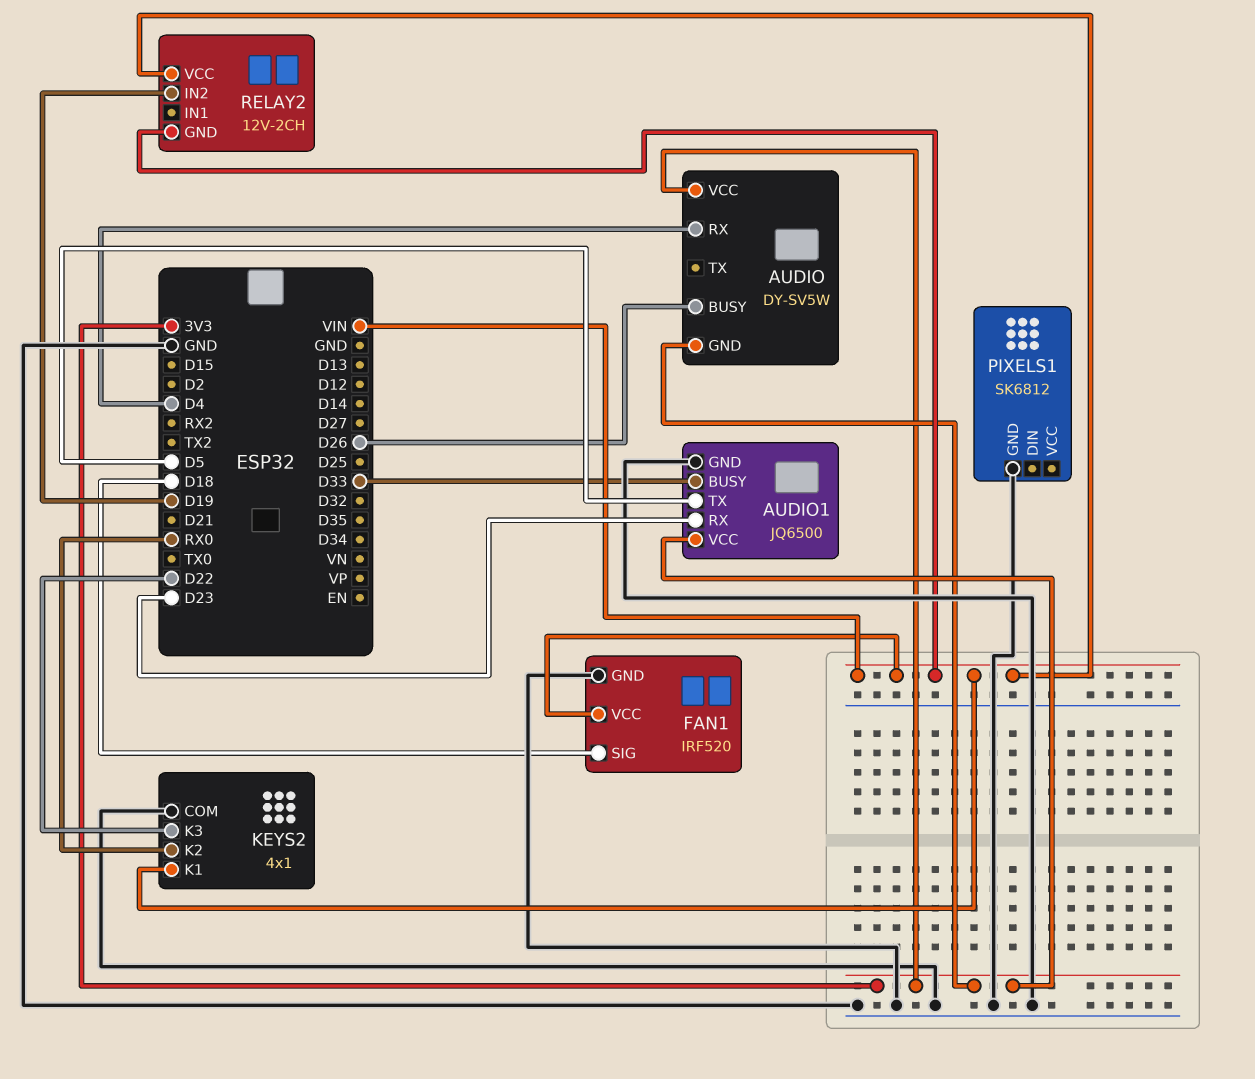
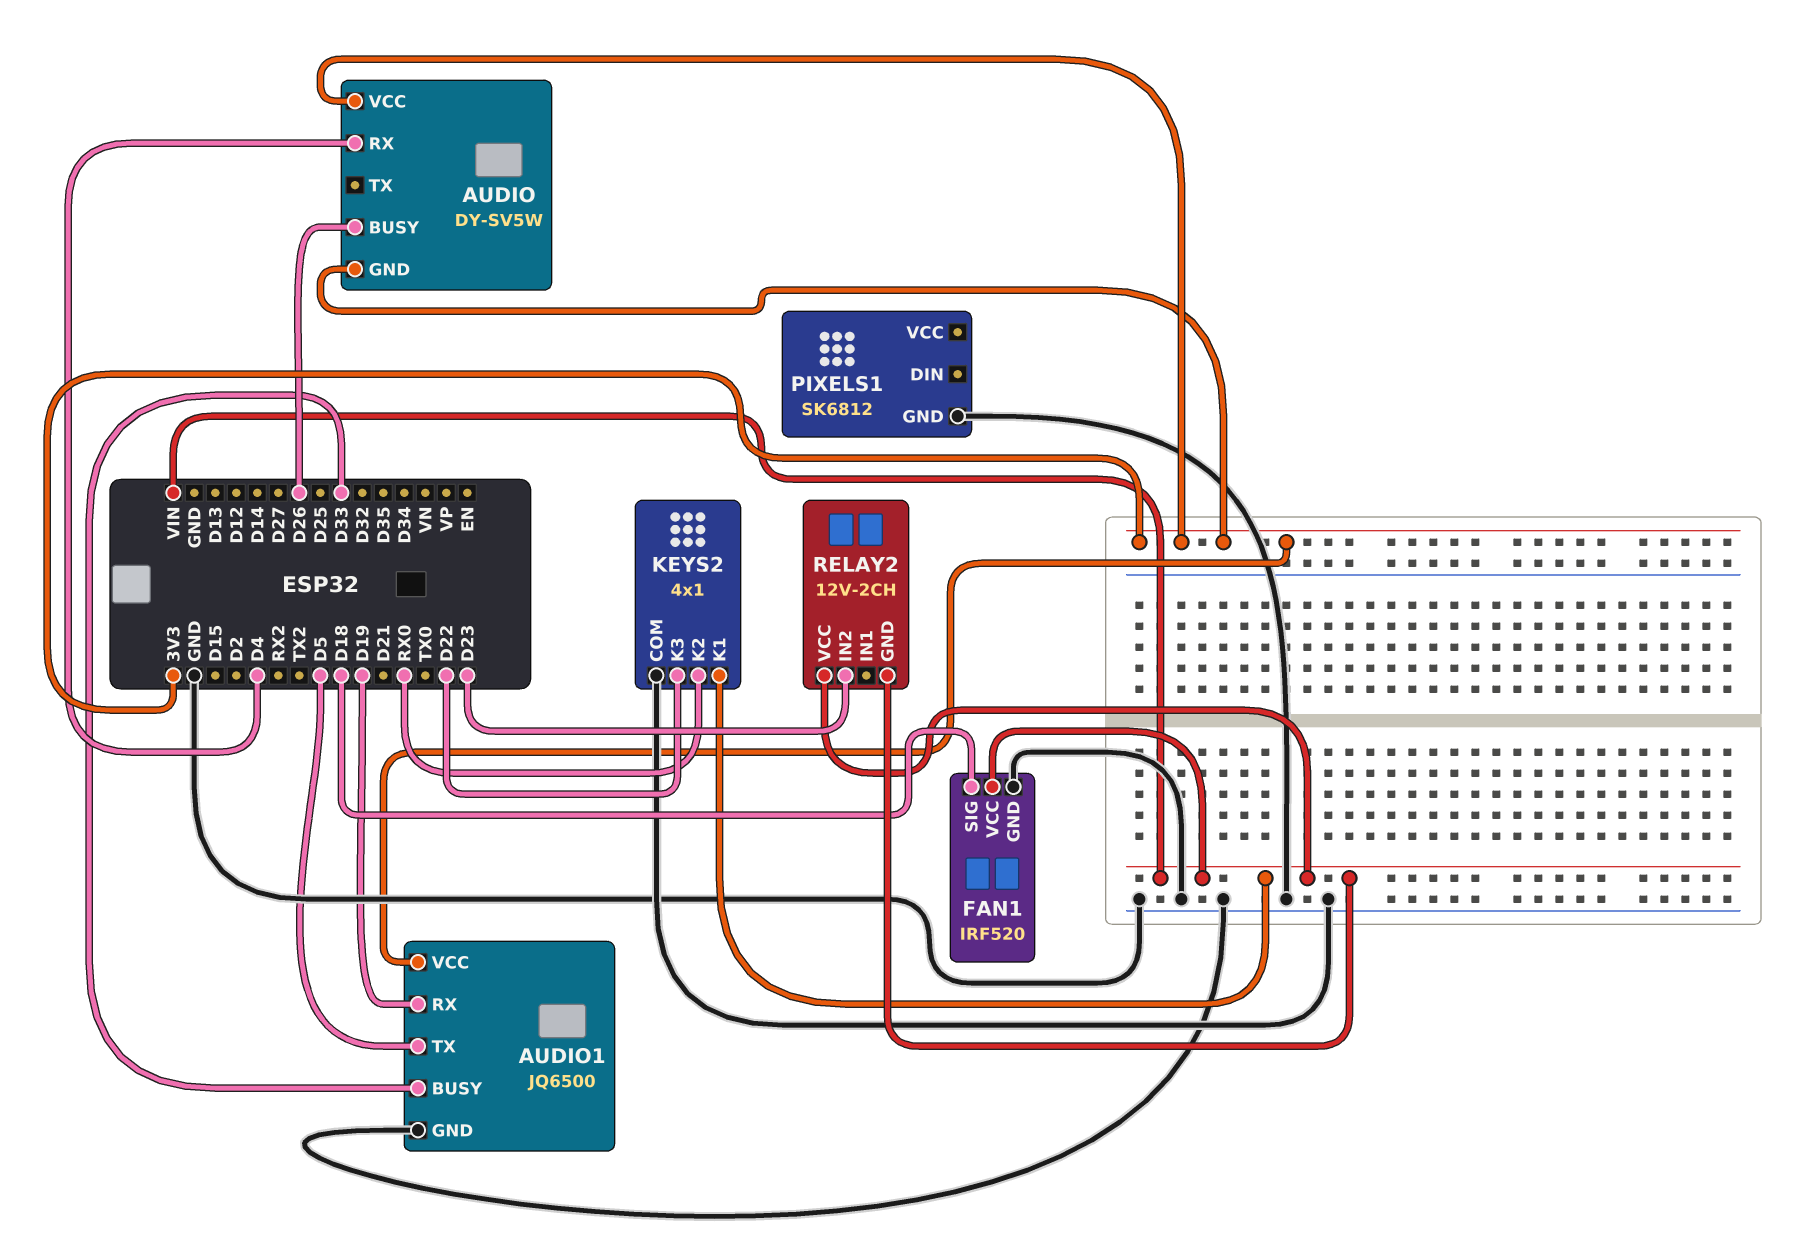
AUDIO1 pin RX: D23 -> D19
RELAY2 pin IN2: D19 -> D23

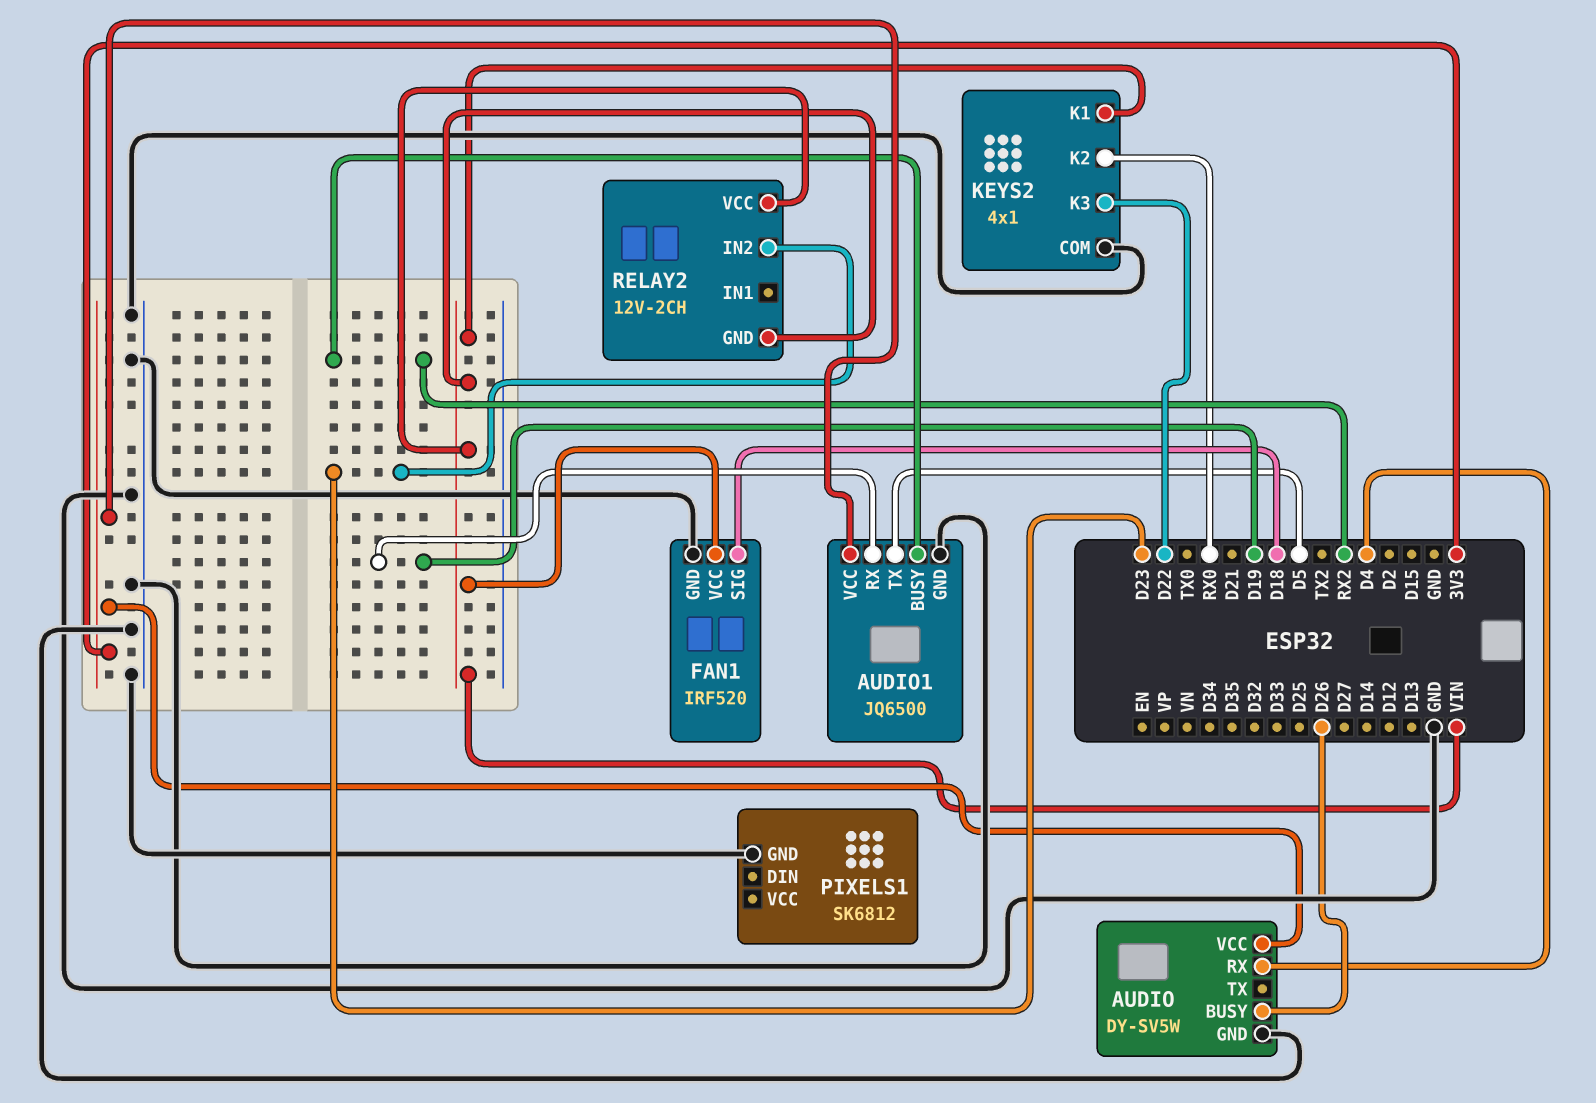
AUDIO pin GND: 3V3 -> GND
AUDIO1 pin BUSY: D33 -> RX2

